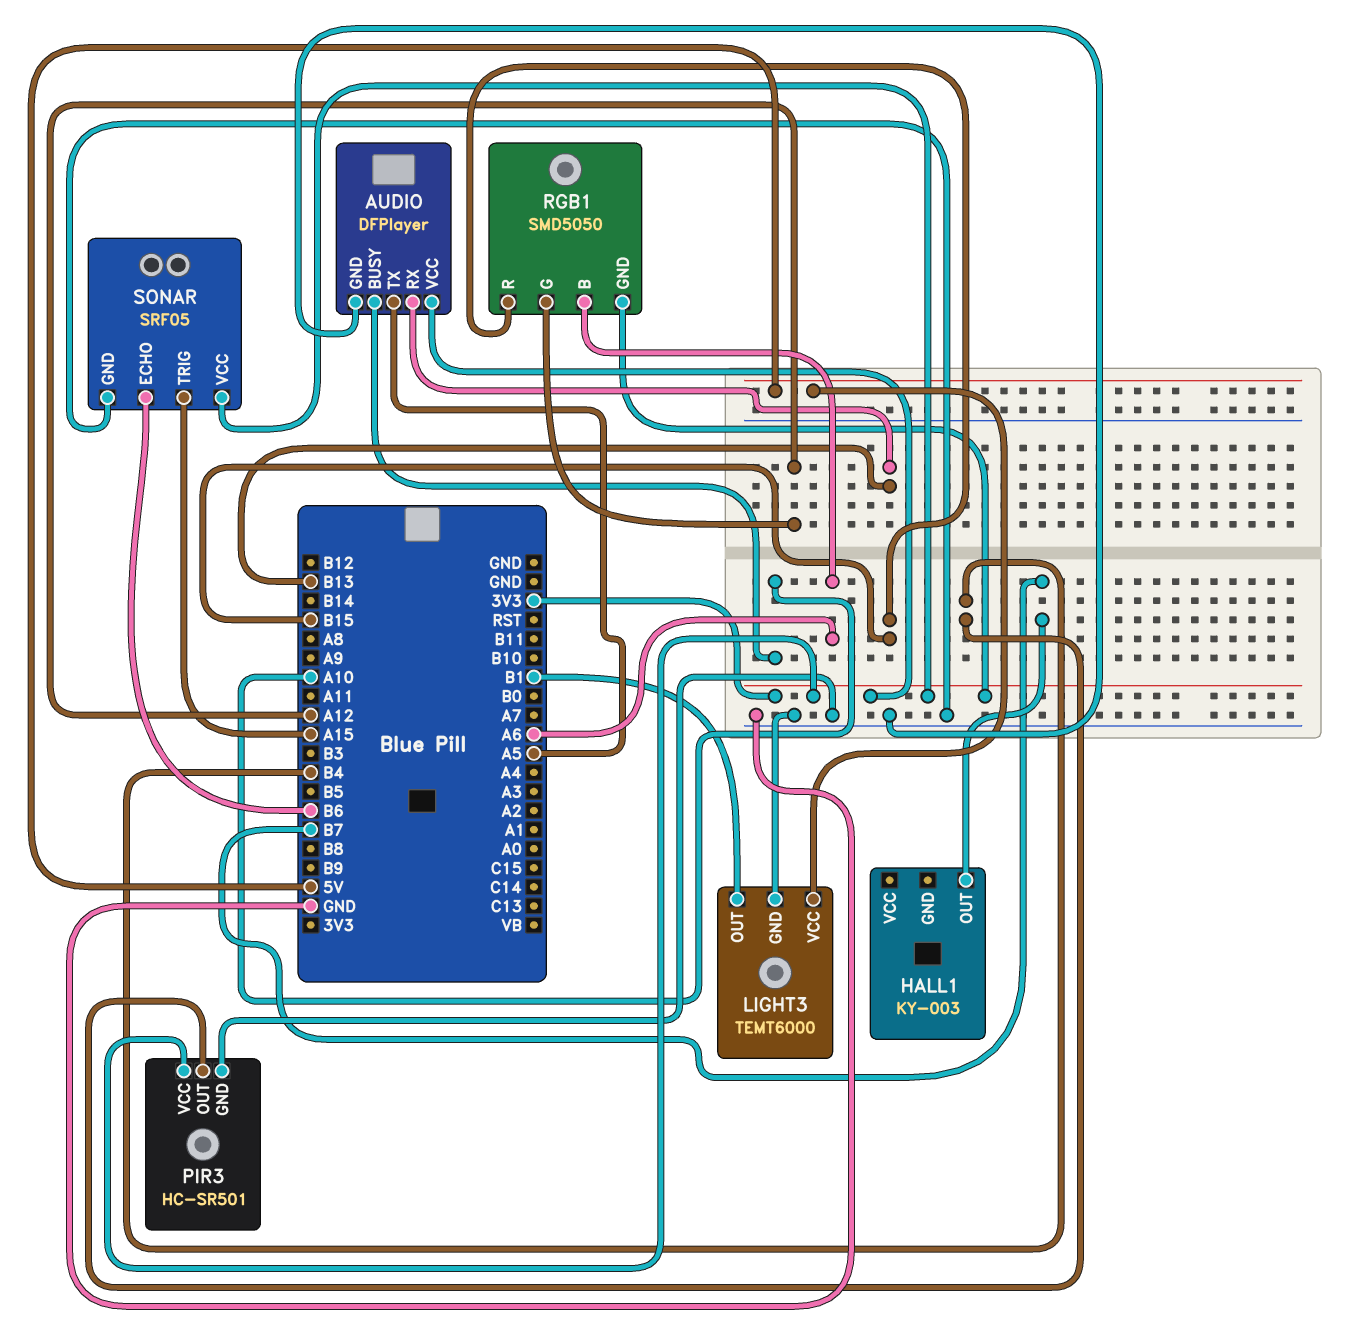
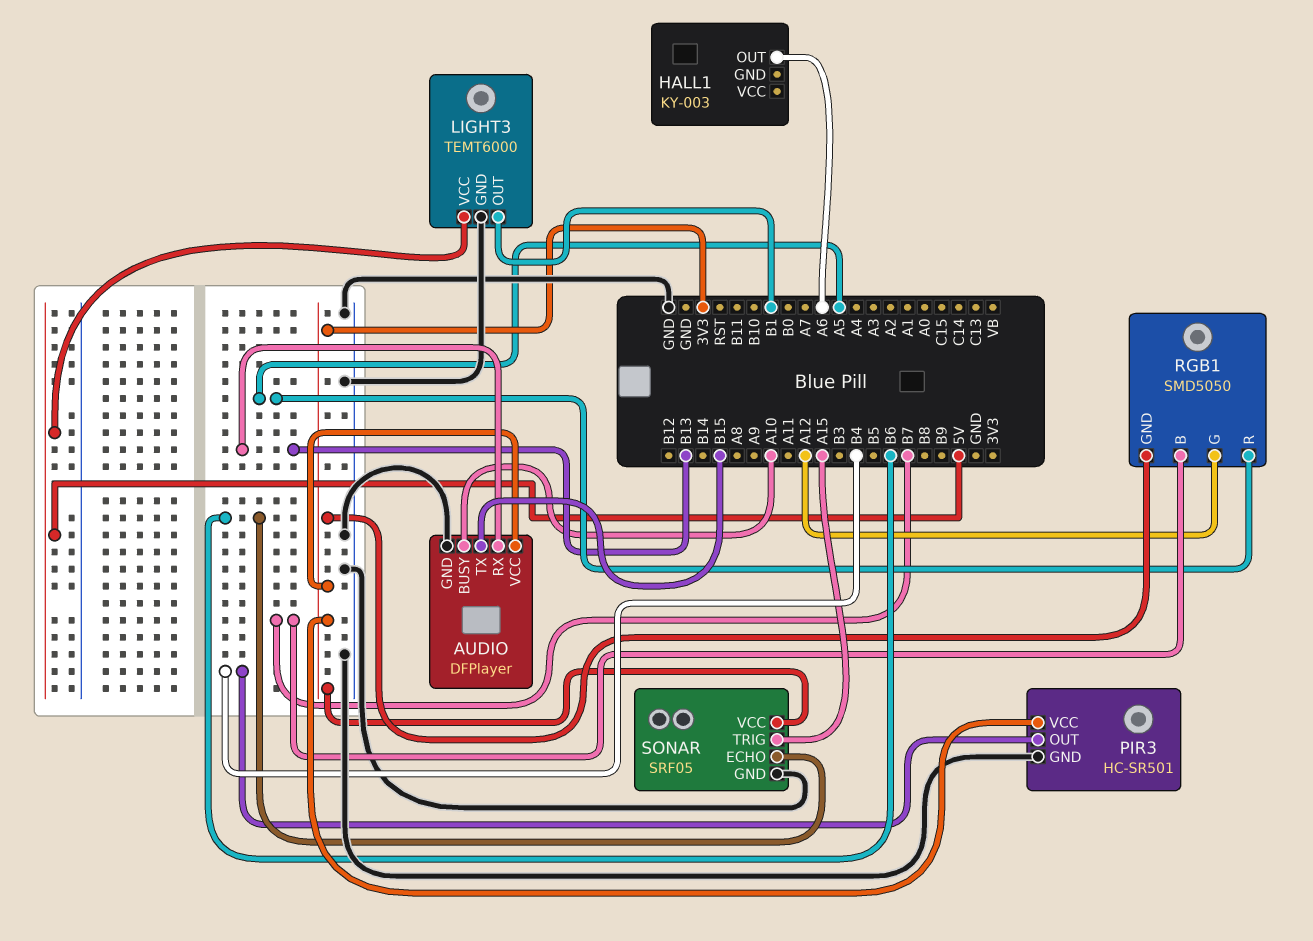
AUDIO pin TX: A5 -> B15
HALL1 pin OUT: B7 -> A6
RGB1 pin B: A6 -> B7
RGB1 pin R: B15 -> A5

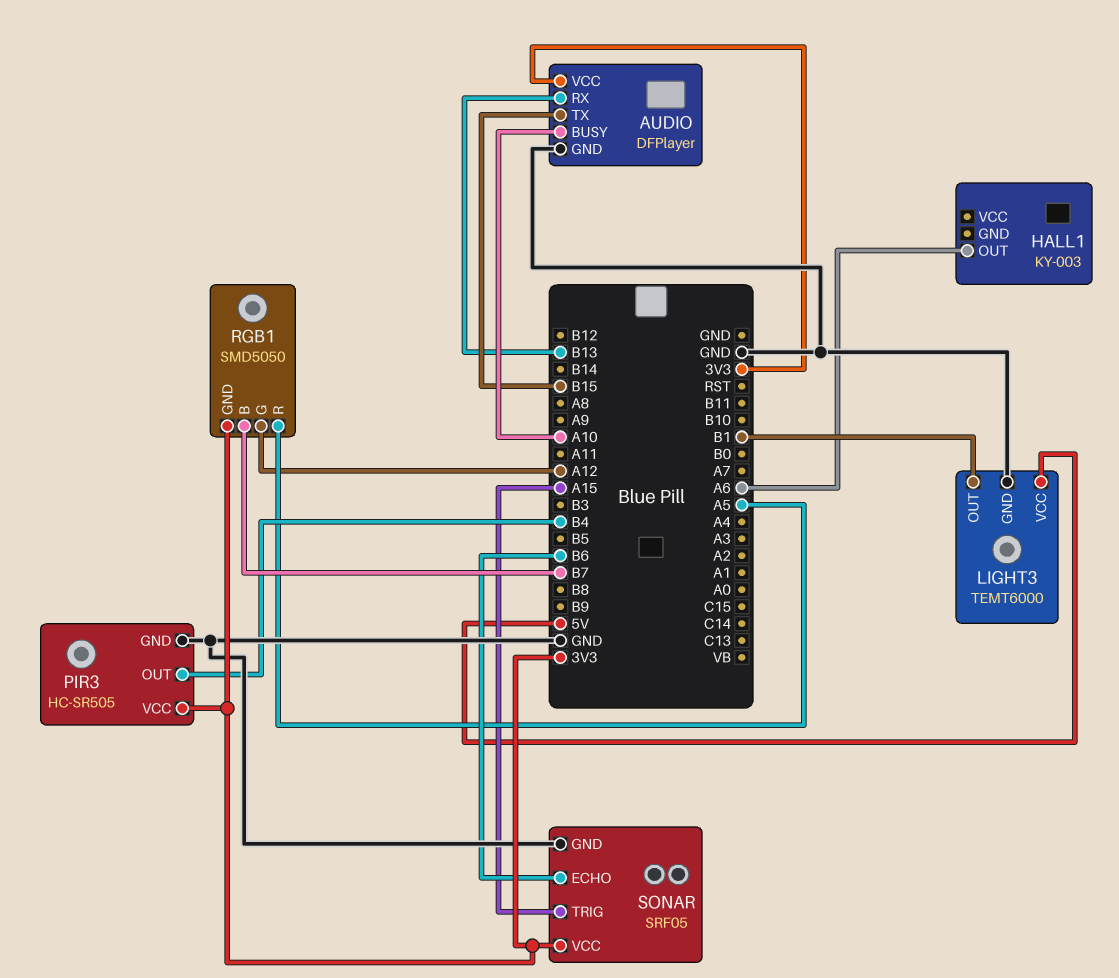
PIR3: HC-SR501 -> HC-SR505

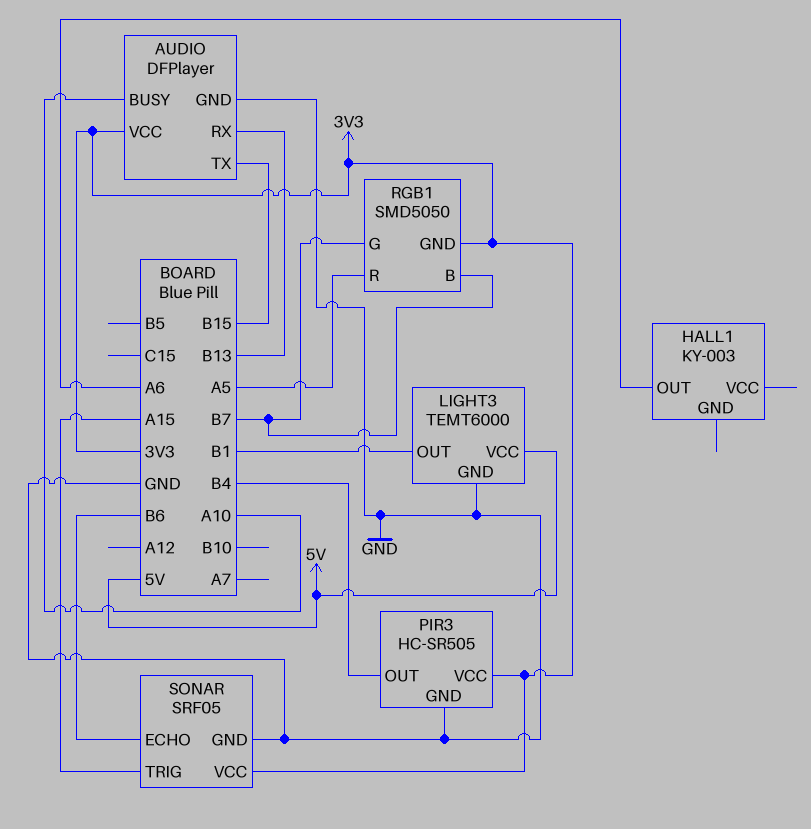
RGB1 pin G: A12 -> B7

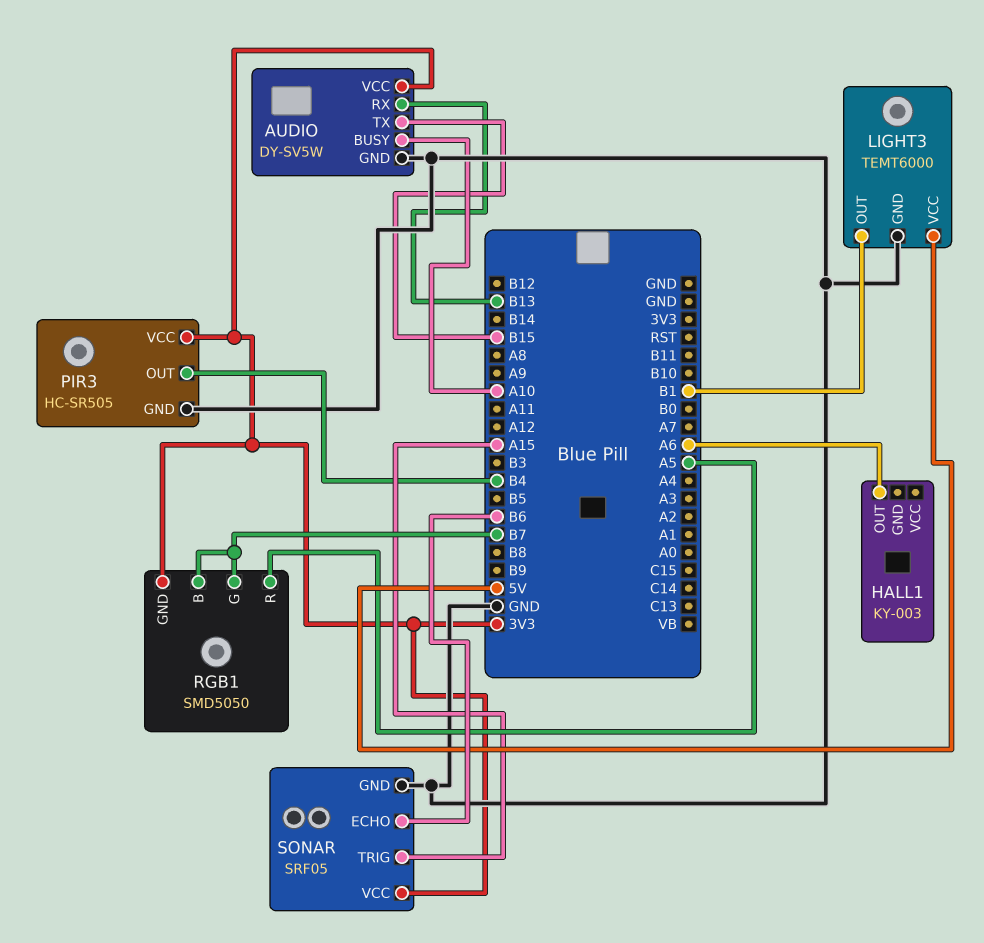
AUDIO: DFPlayer -> DY-SV5W

